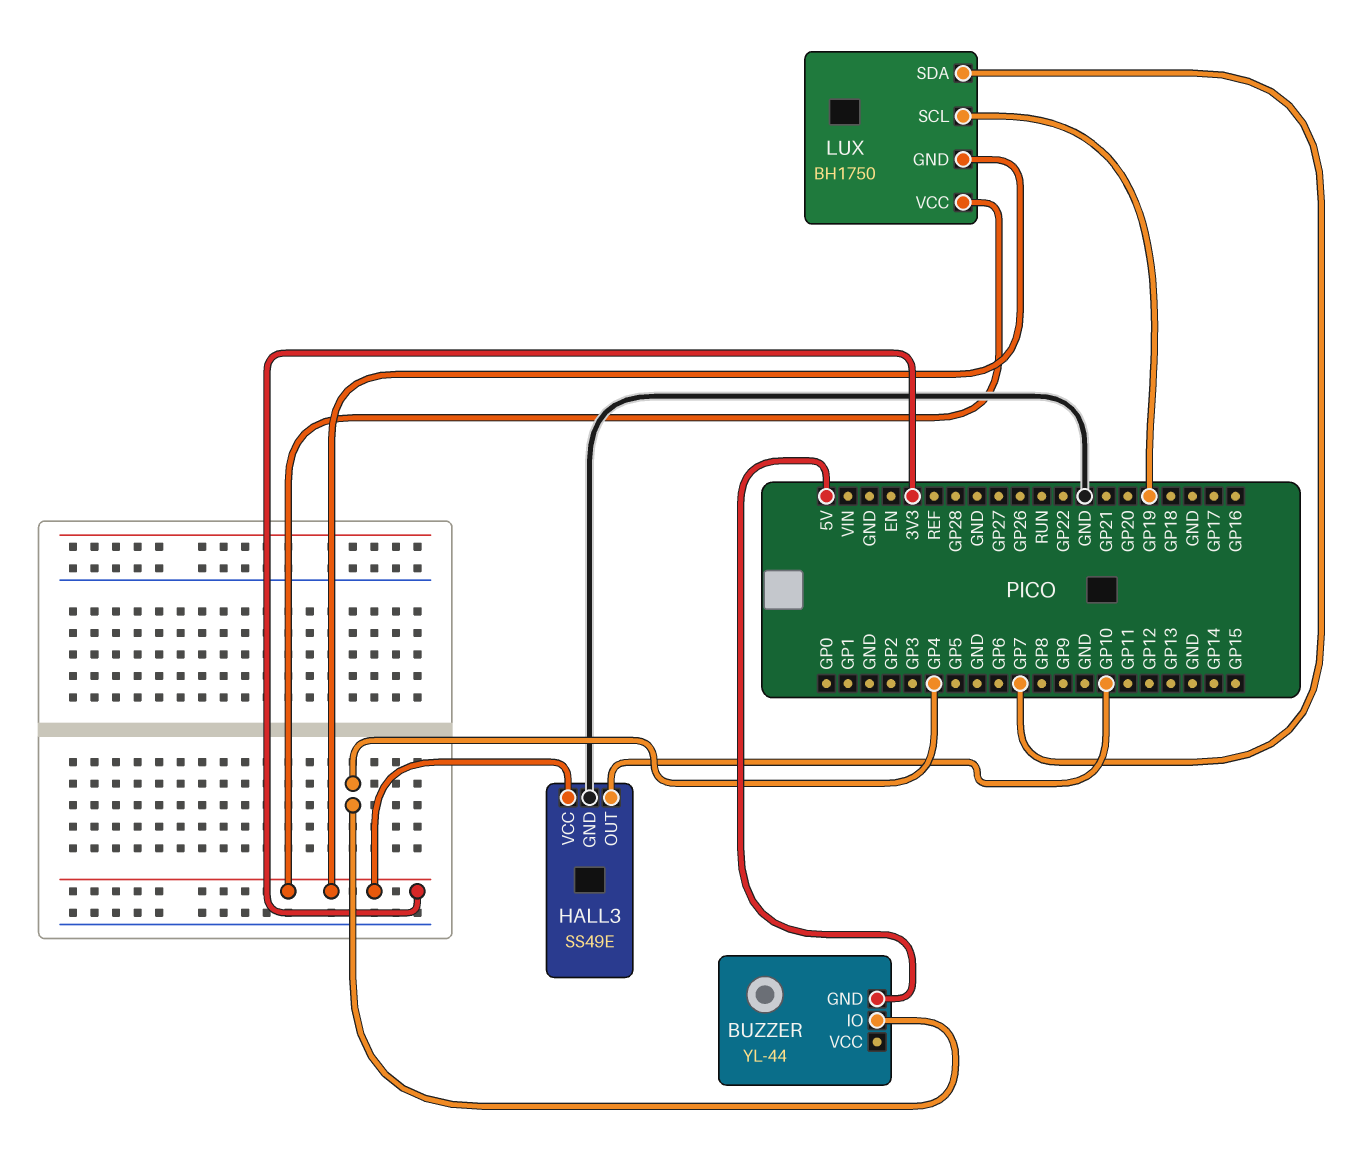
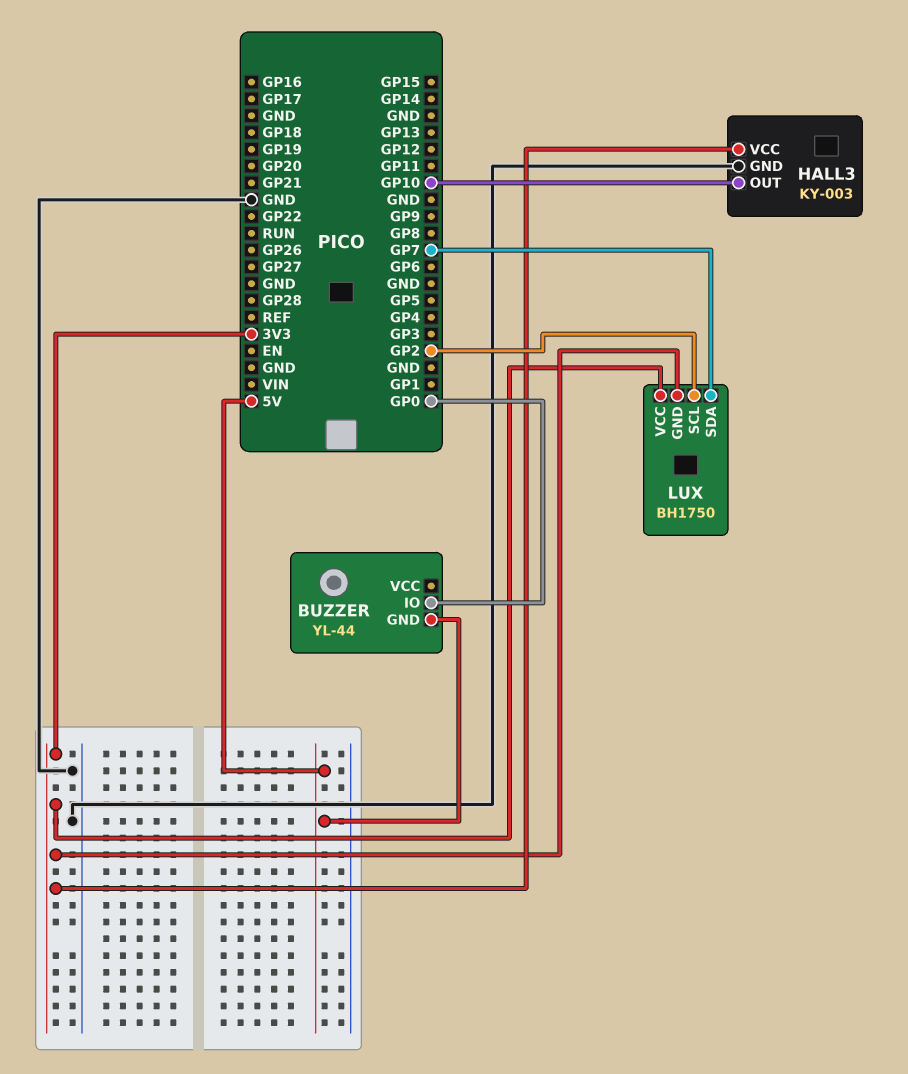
BUZZER pin IO: GP4 -> GP0
HALL3: SS49E -> KY-003
LUX pin SCL: GP19 -> GP2

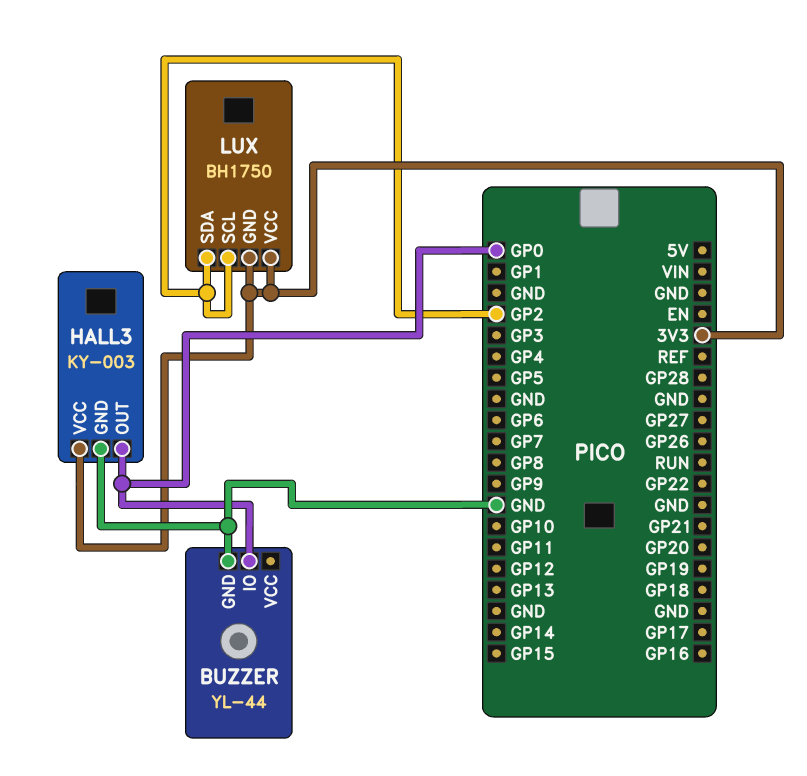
BUZZER pin GND: 5V -> GND
HALL3 pin OUT: GP10 -> GP0
LUX pin SDA: GP7 -> GP2

